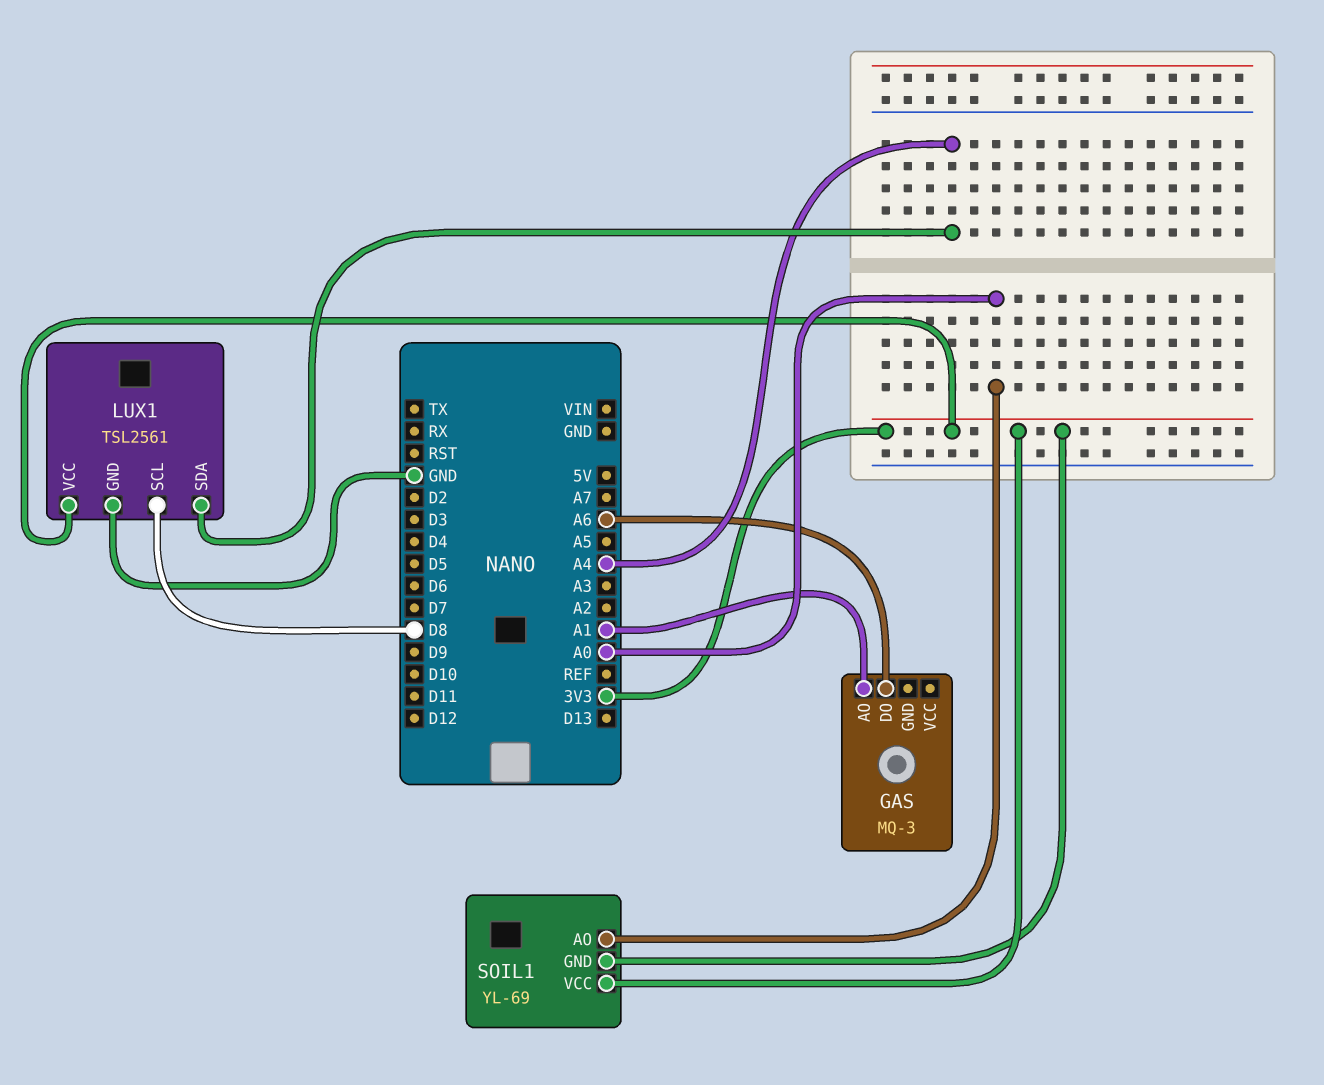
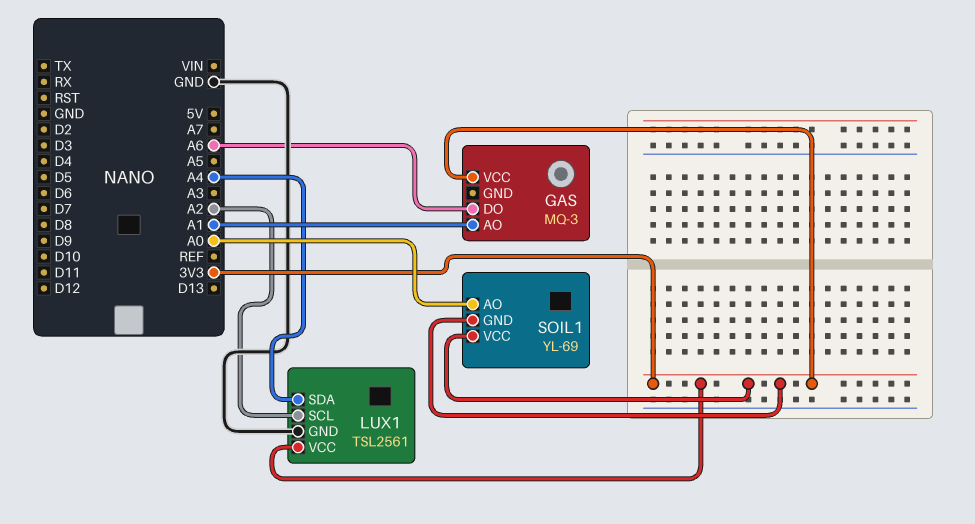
GAS pin VCC: none -> 3V3
LUX1 pin SCL: D8 -> A2

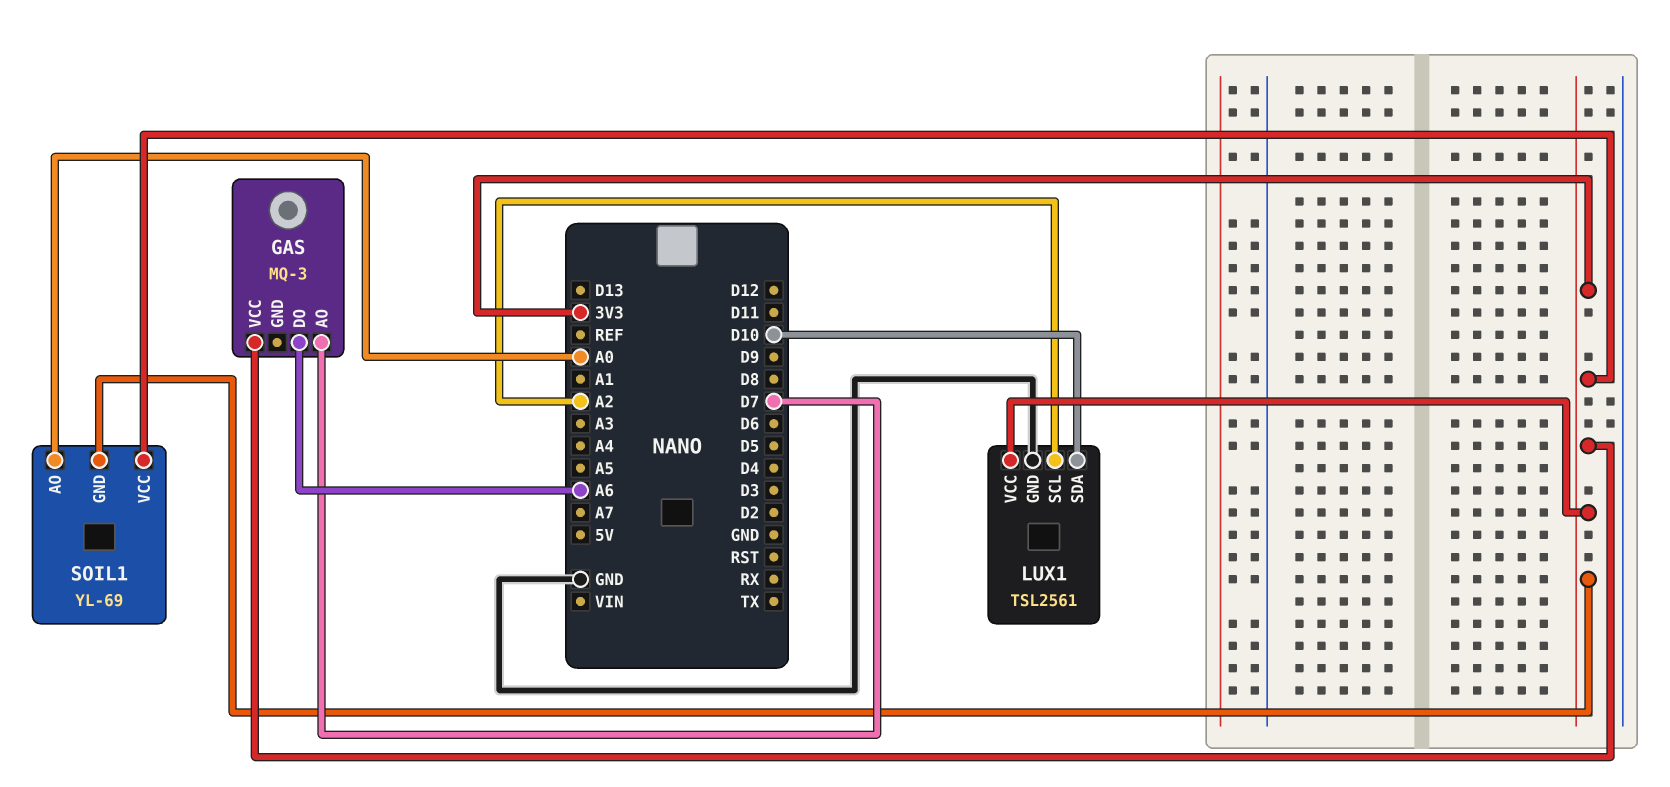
GAS pin AO: A1 -> D7
LUX1 pin SDA: A4 -> D10

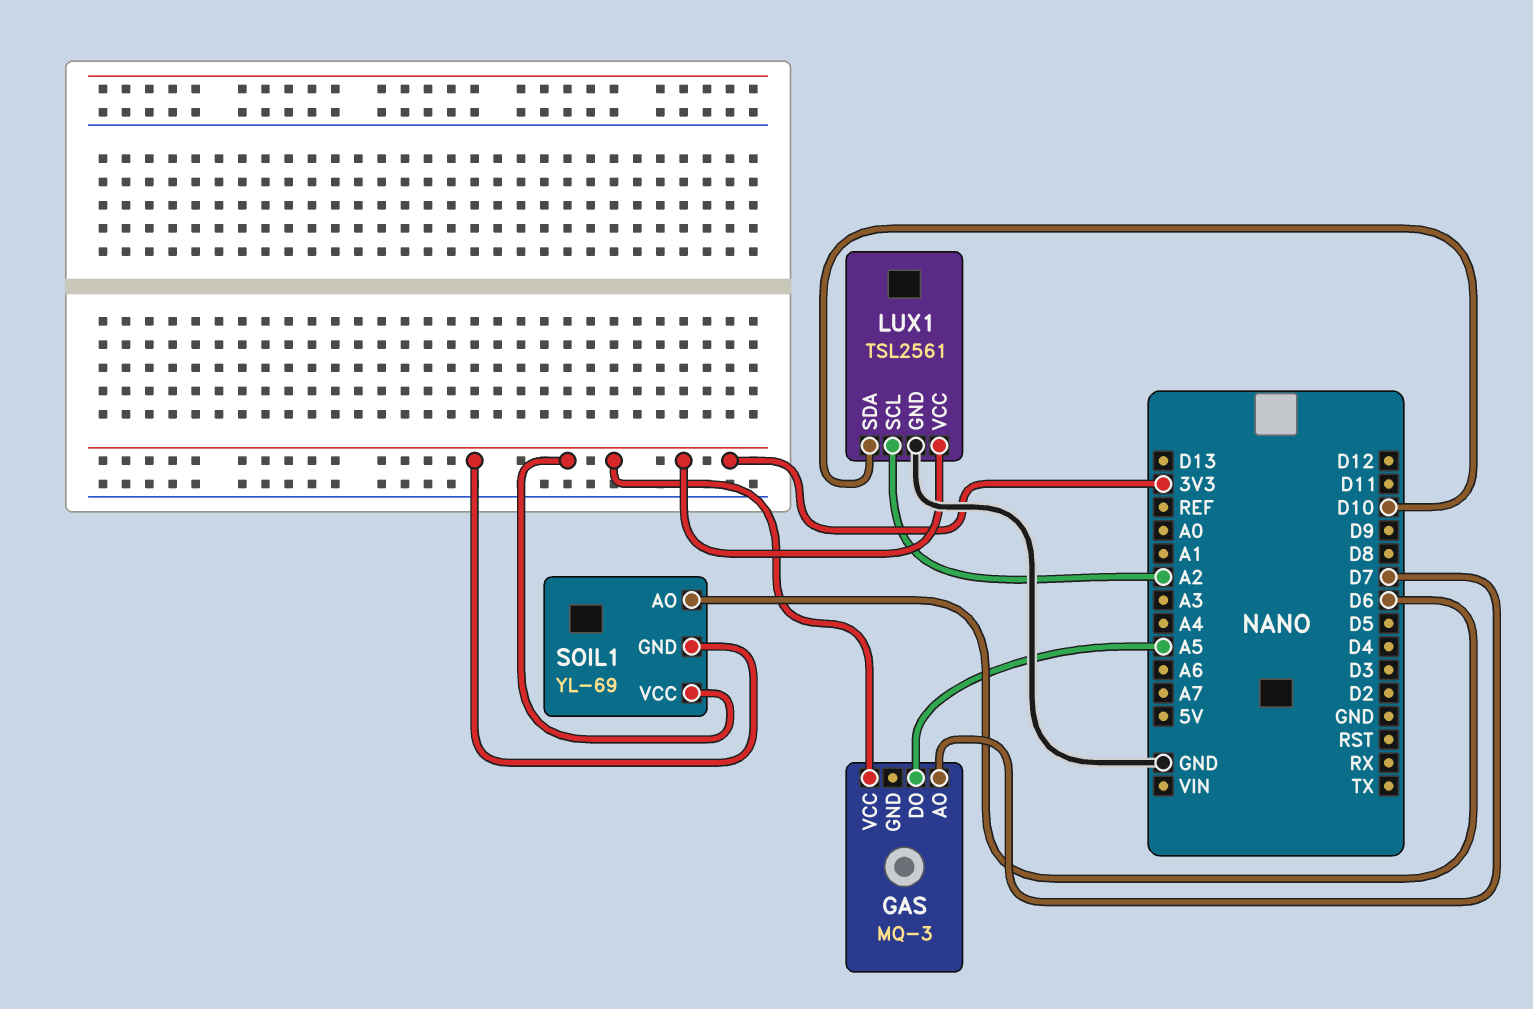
GAS pin DO: A6 -> A5
SOIL1 pin AO: A0 -> D6

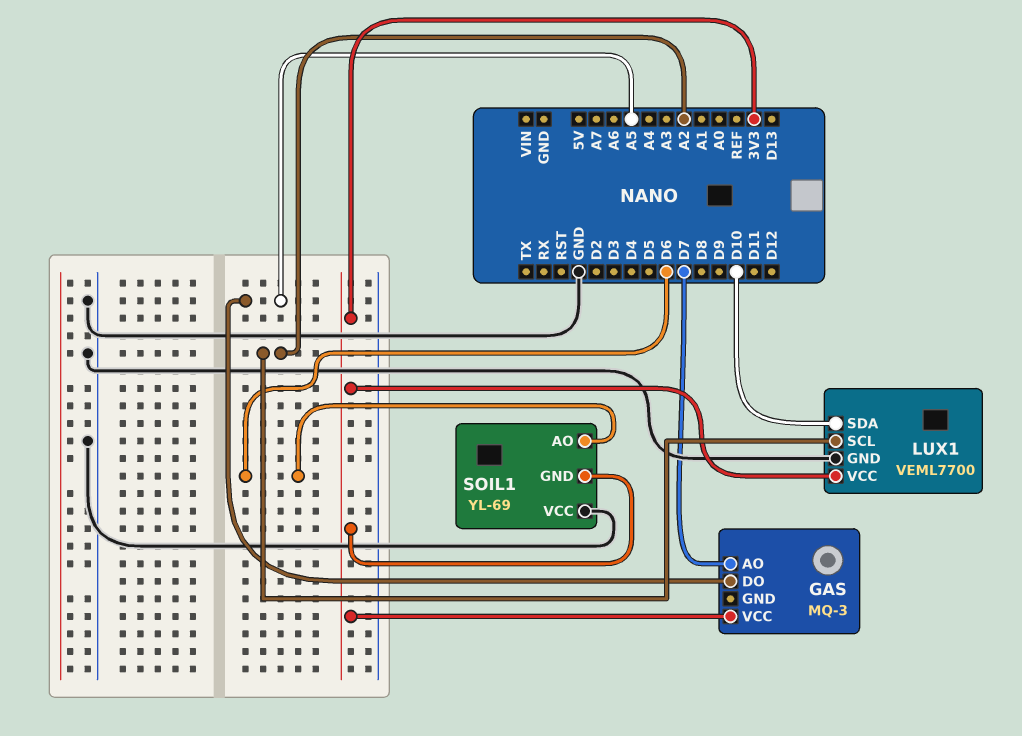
LUX1: TSL2561 -> VEML7700
SOIL1 pin VCC: 3V3 -> GND

